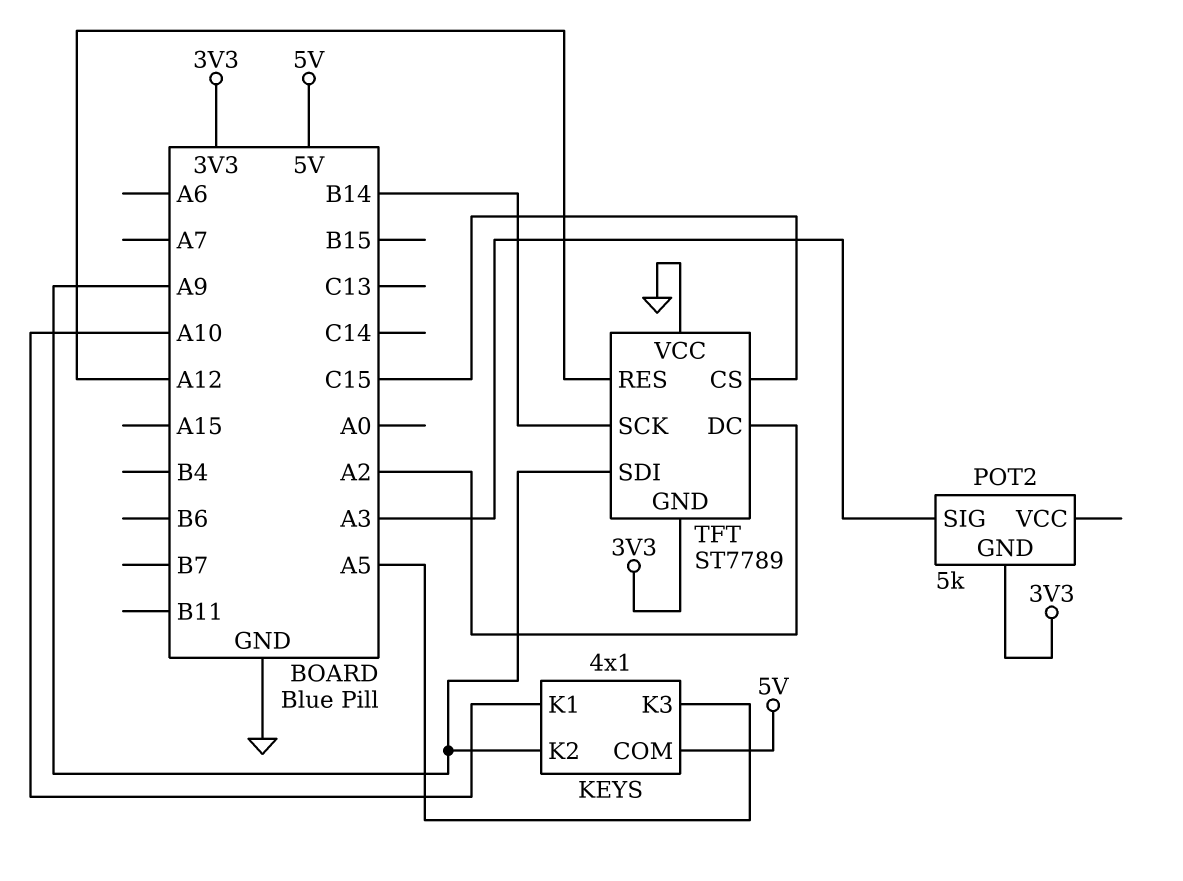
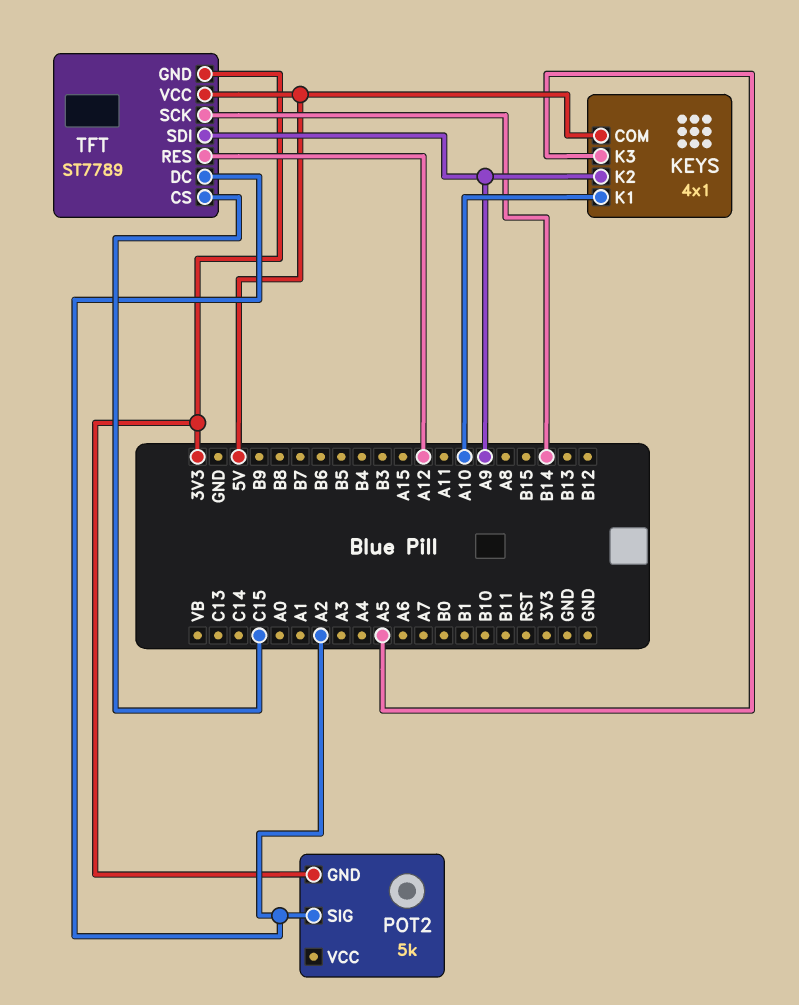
POT2 pin SIG: A3 -> A2
TFT pin VCC: GND -> 5V

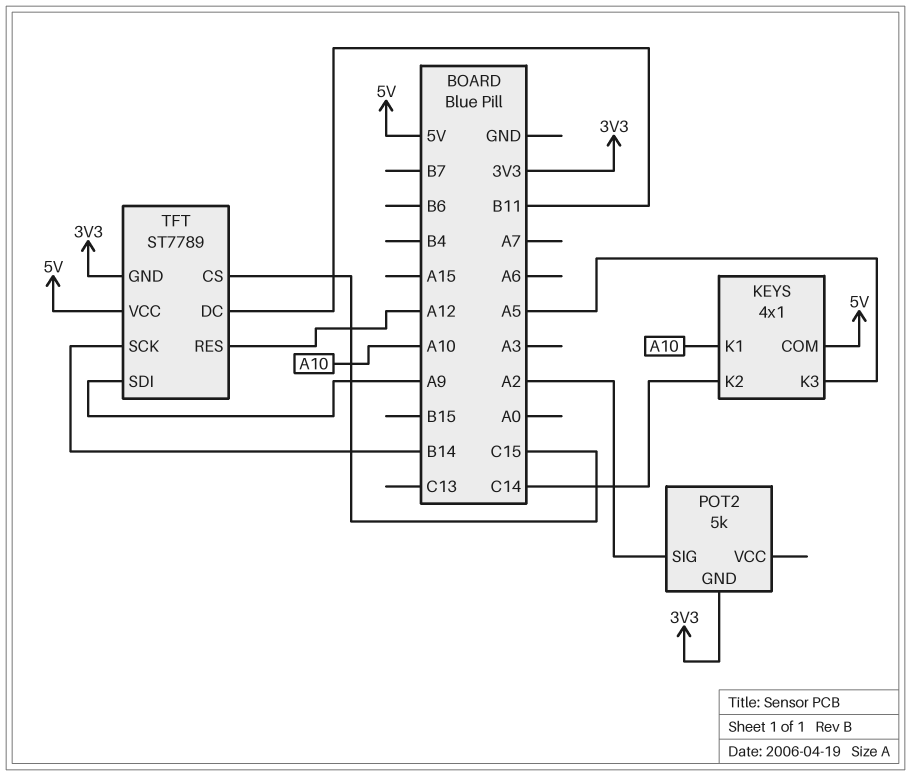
KEYS pin K2: A9 -> C14
TFT pin DC: A2 -> B11

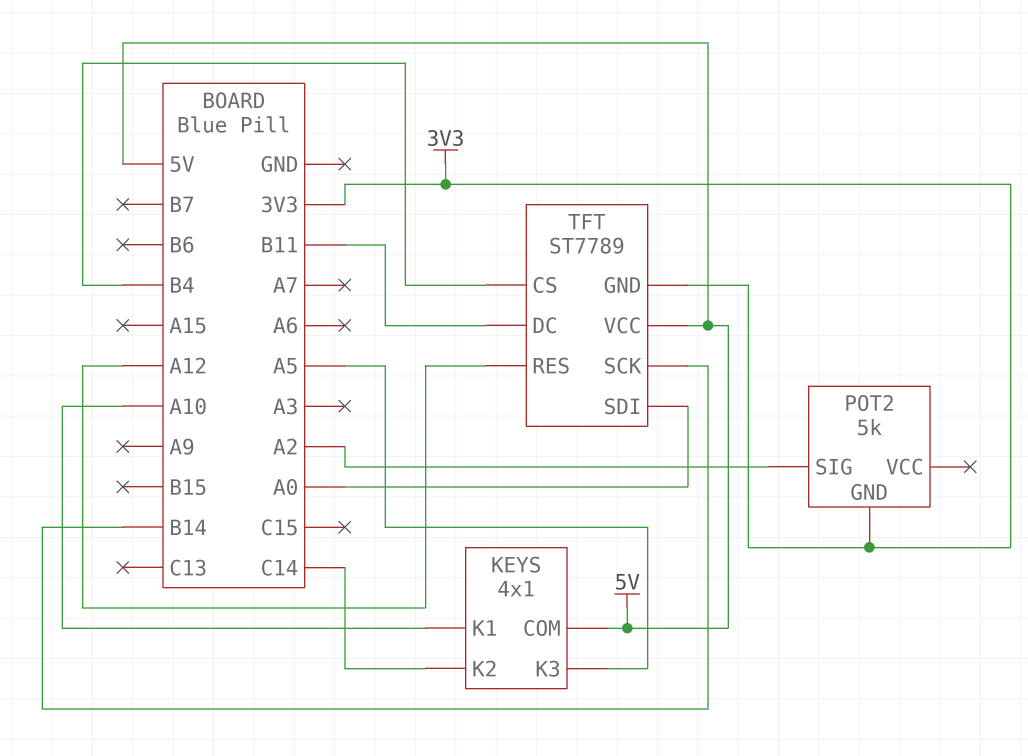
TFT pin CS: C15 -> B4
TFT pin SDI: A9 -> A0

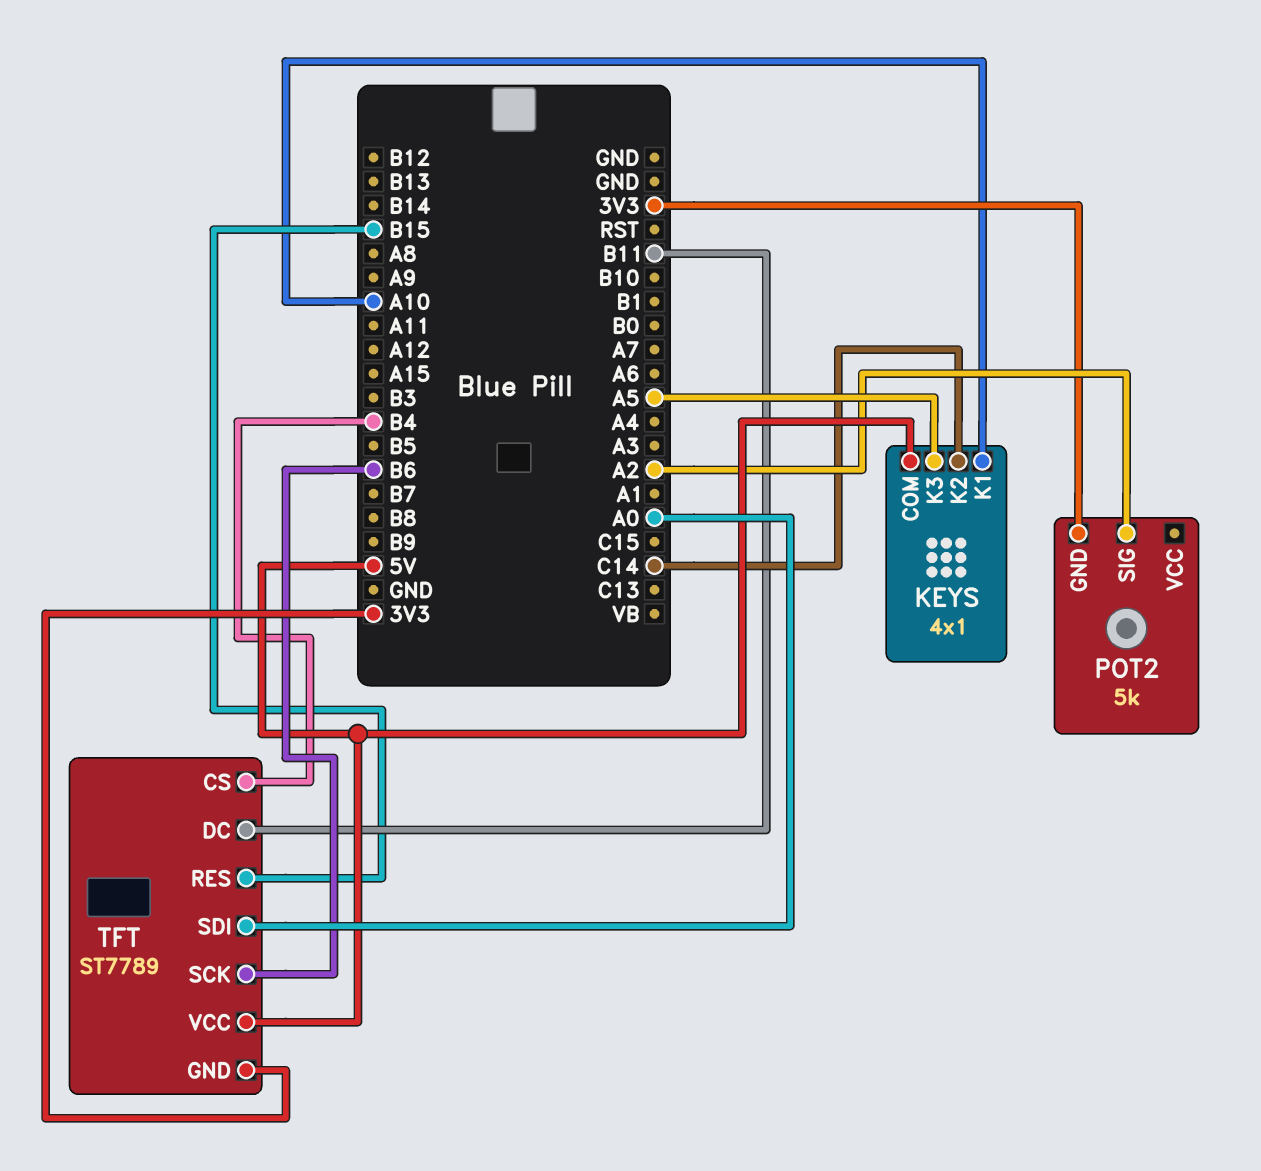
TFT pin RES: A12 -> B15
TFT pin SCK: B14 -> B6

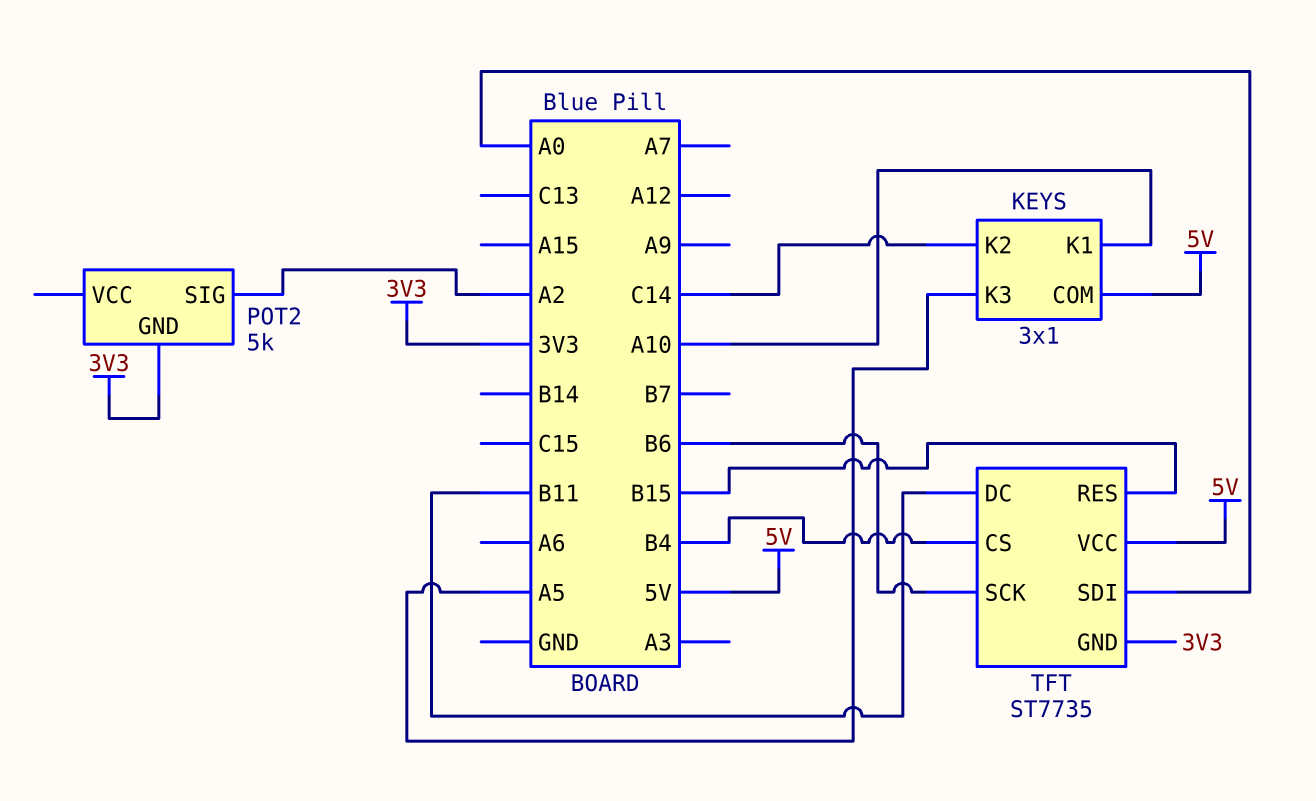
KEYS: 4x1 -> 3x1
TFT: ST7789 -> ST7735

